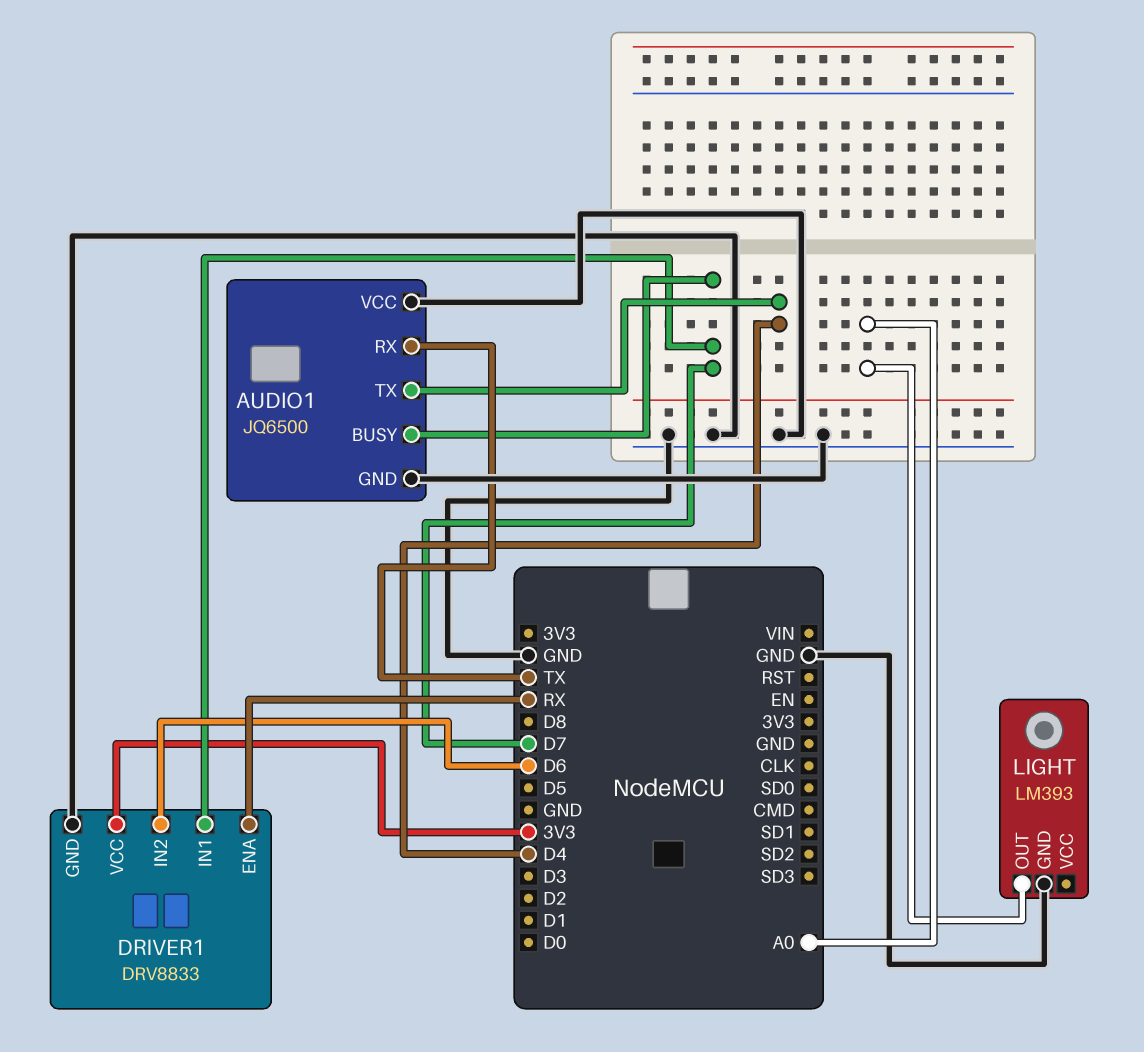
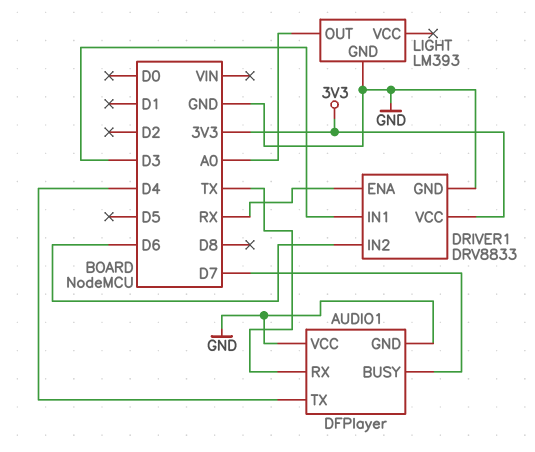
AUDIO1: JQ6500 -> DFPlayer
DRIVER1 pin IN1: D7 -> D3

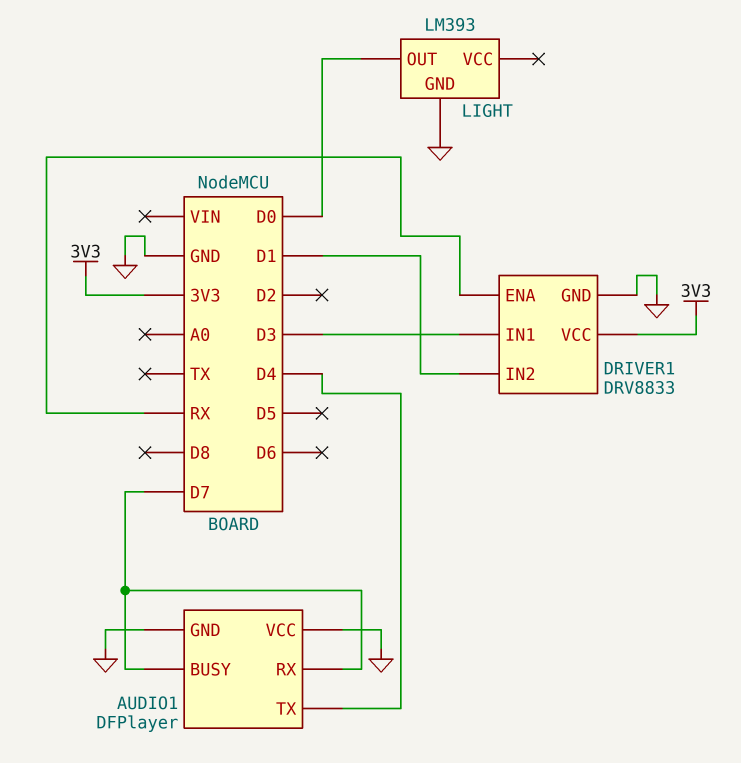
AUDIO1 pin RX: TX -> D7
DRIVER1 pin IN2: D6 -> D1
LIGHT pin OUT: A0 -> D0

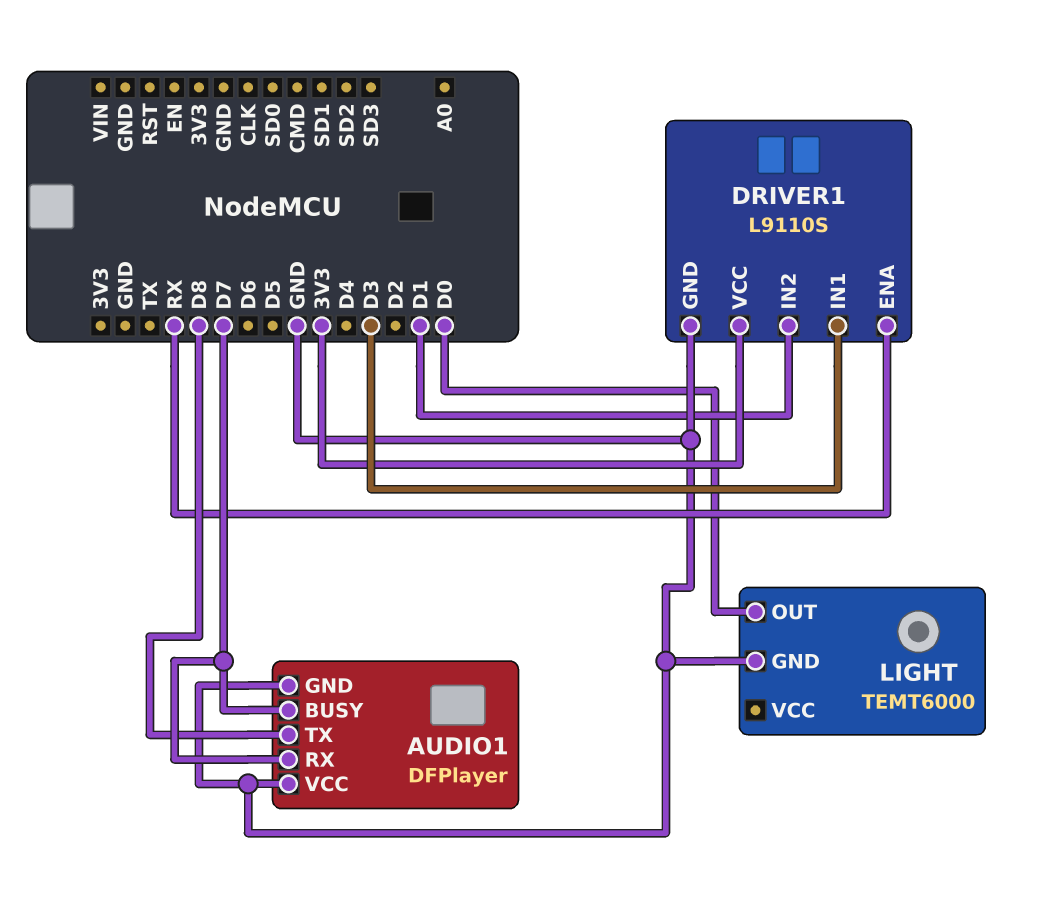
AUDIO1 pin TX: D4 -> D8
DRIVER1: DRV8833 -> L9110S
LIGHT: LM393 -> TEMT6000

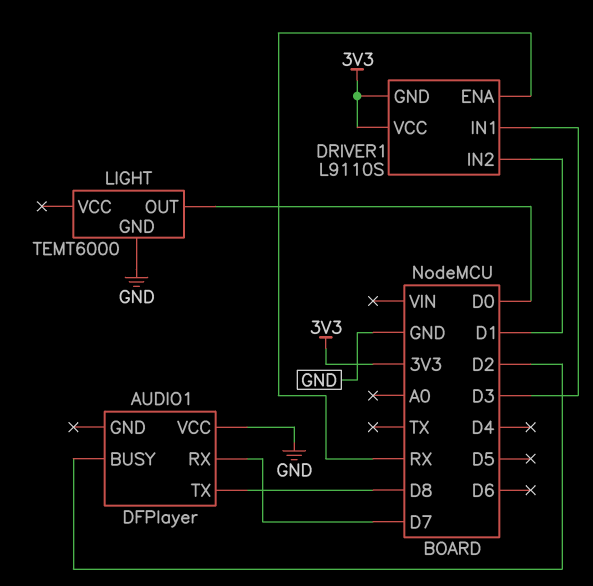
AUDIO1 pin BUSY: D7 -> D2
AUDIO1 pin GND: GND -> none
DRIVER1 pin GND: GND -> 3V3

